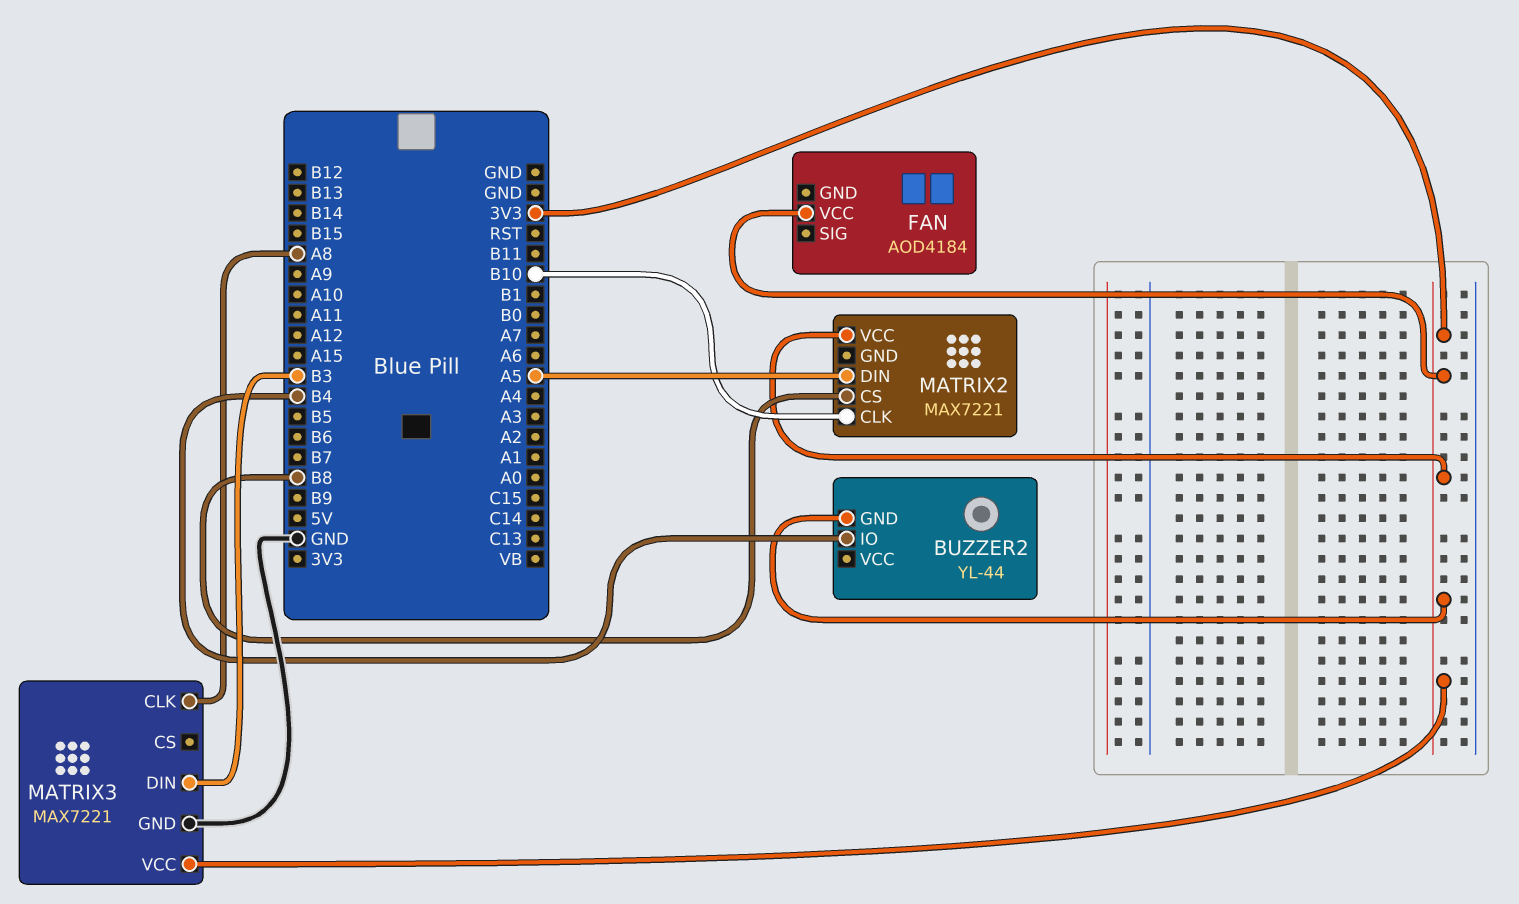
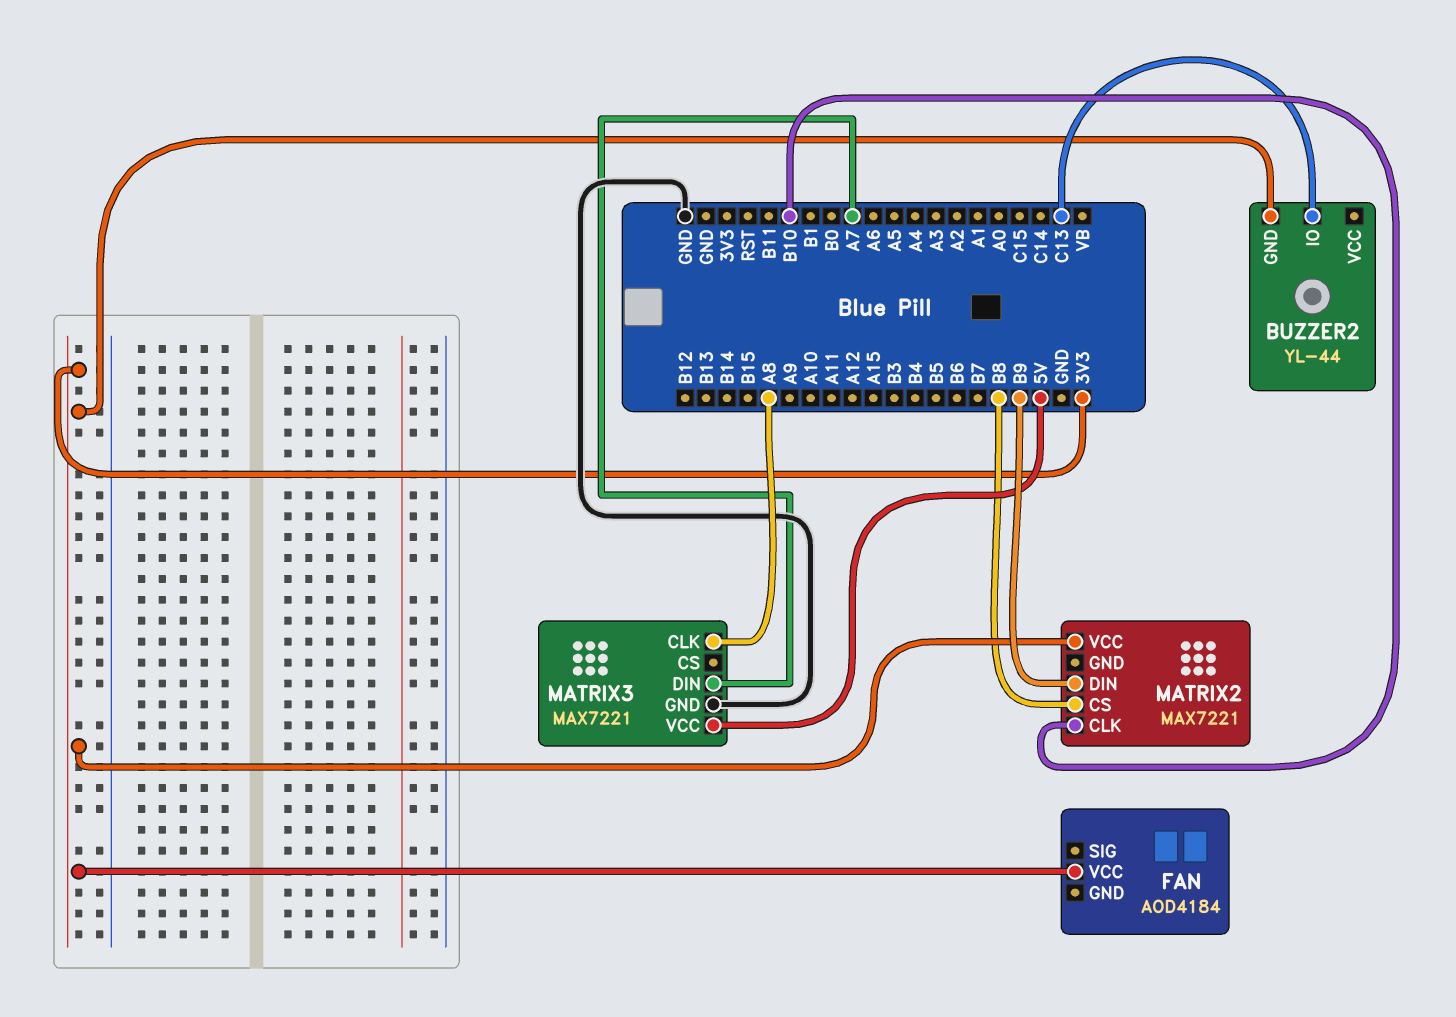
BUZZER2 pin IO: B4 -> C13
MATRIX2 pin DIN: A5 -> B9
MATRIX3 pin DIN: B3 -> A7
MATRIX3 pin VCC: 3V3 -> 5V

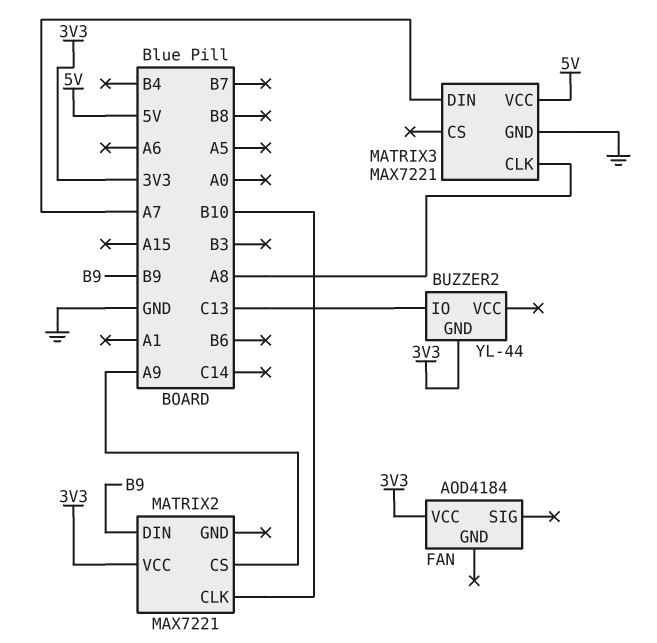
MATRIX2 pin CS: B8 -> A9

